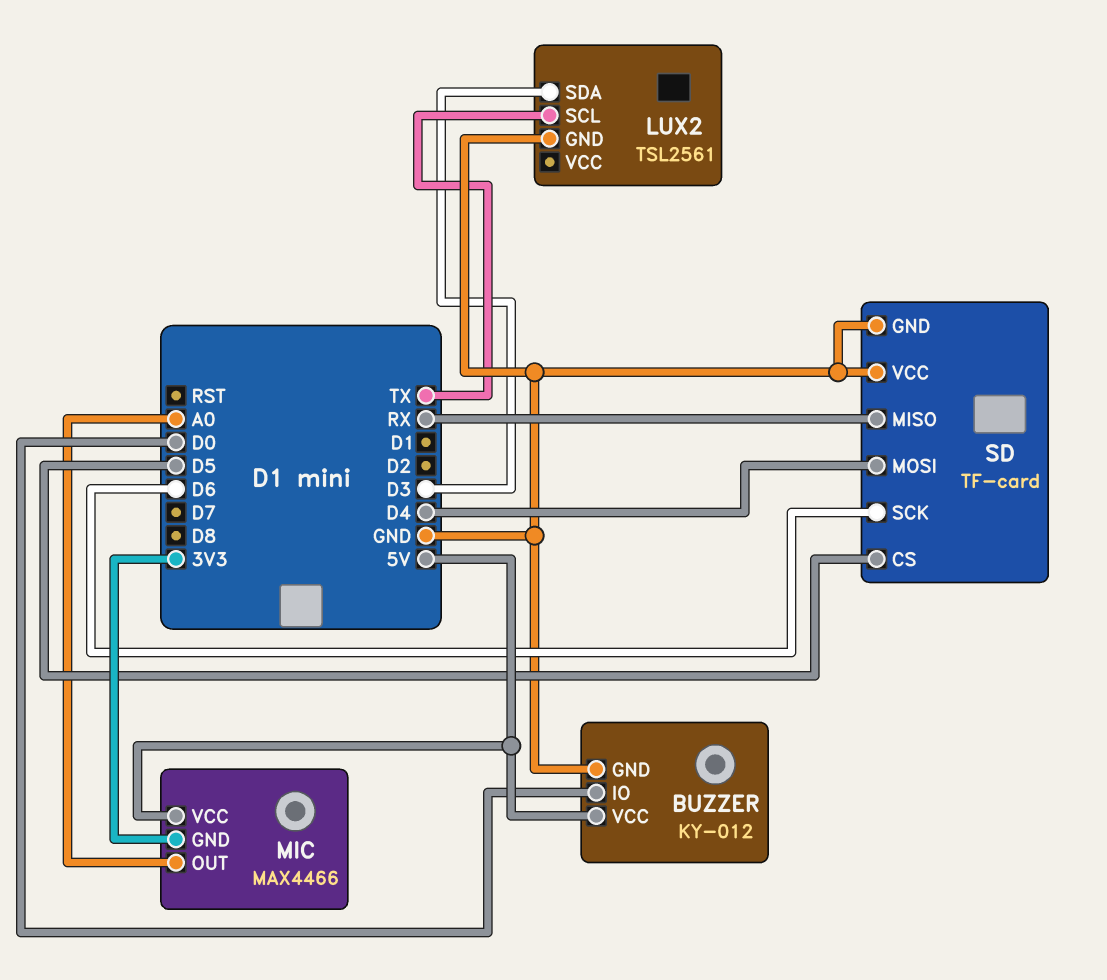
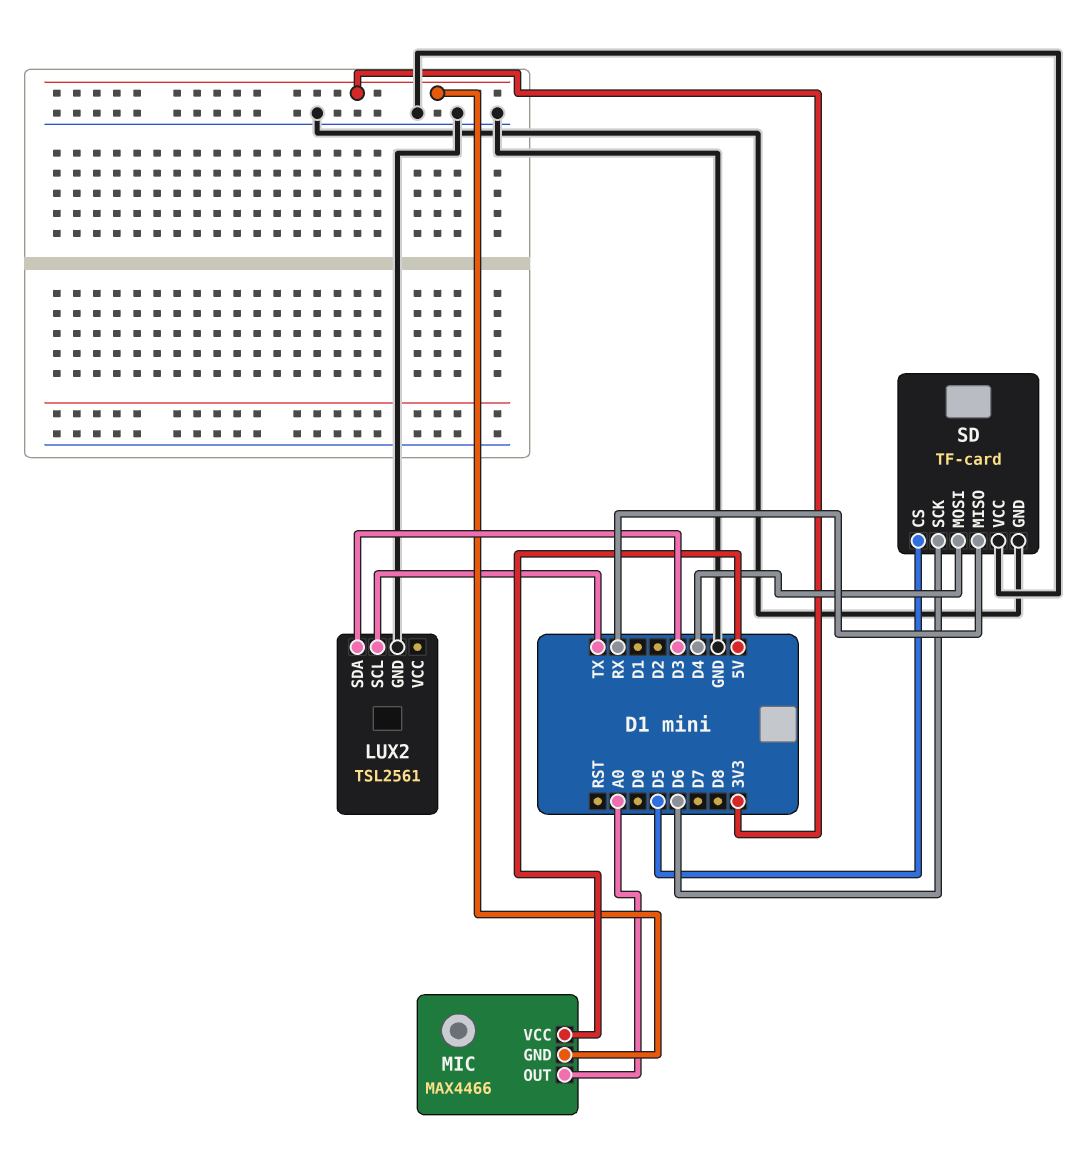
BUZZER: KY-012 -> none
BUZZER pin GND: GND -> none
BUZZER pin IO: D0 -> none
BUZZER pin VCC: 5V -> none

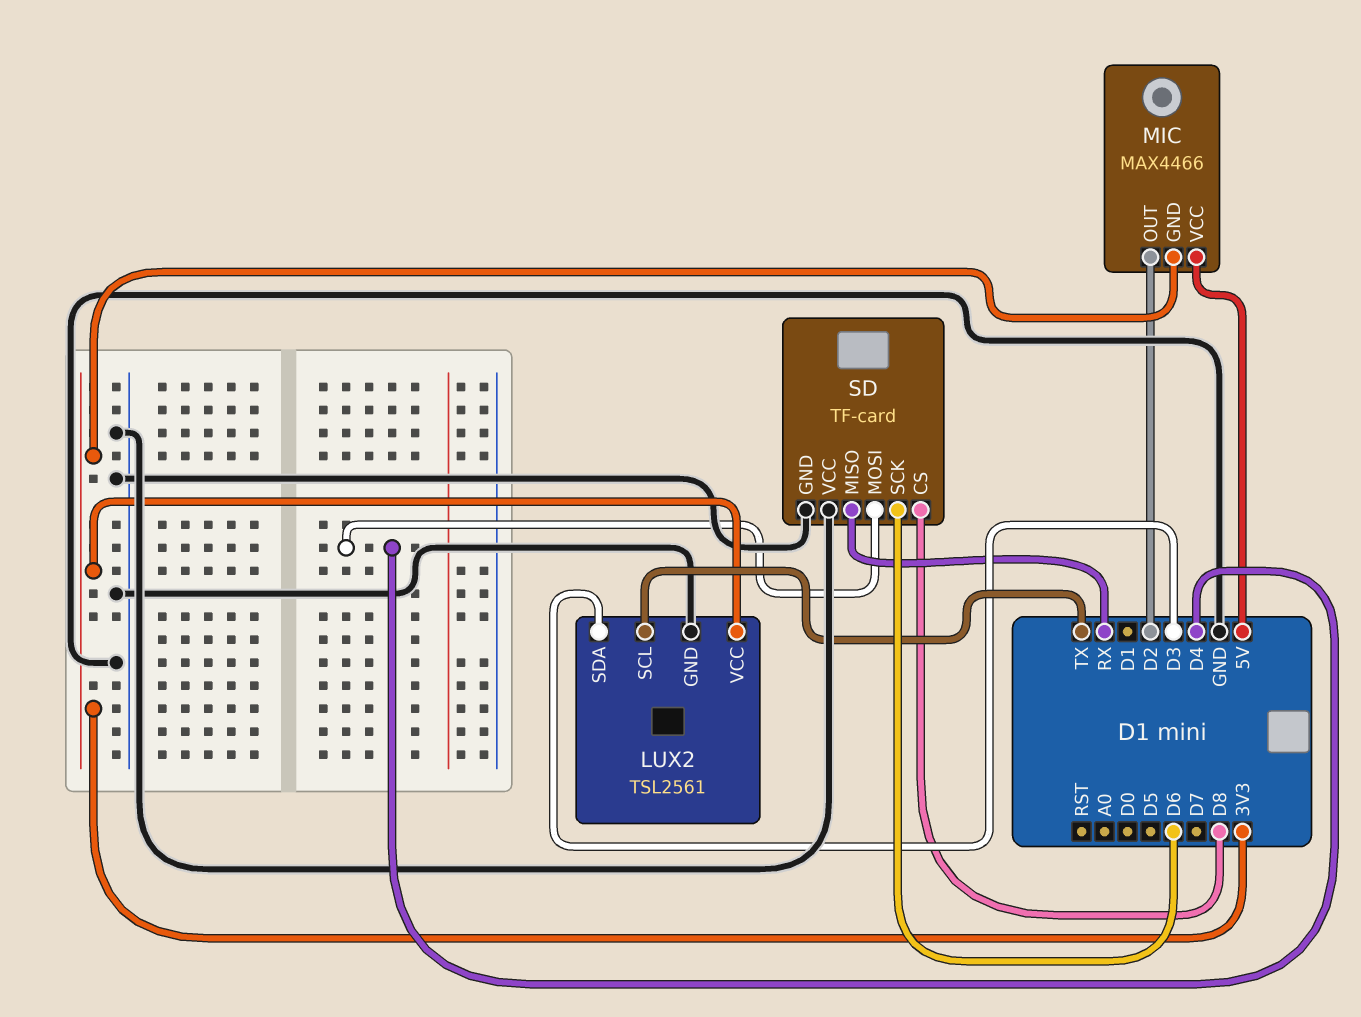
LUX2 pin VCC: none -> 3V3
MIC pin OUT: A0 -> D2
SD pin CS: D5 -> D8

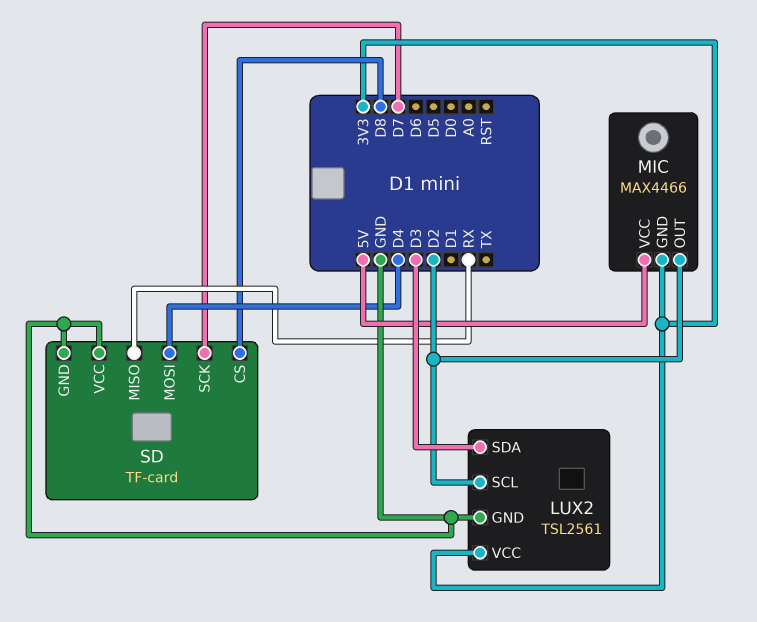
LUX2 pin SCL: TX -> D2
SD pin SCK: D6 -> D7

